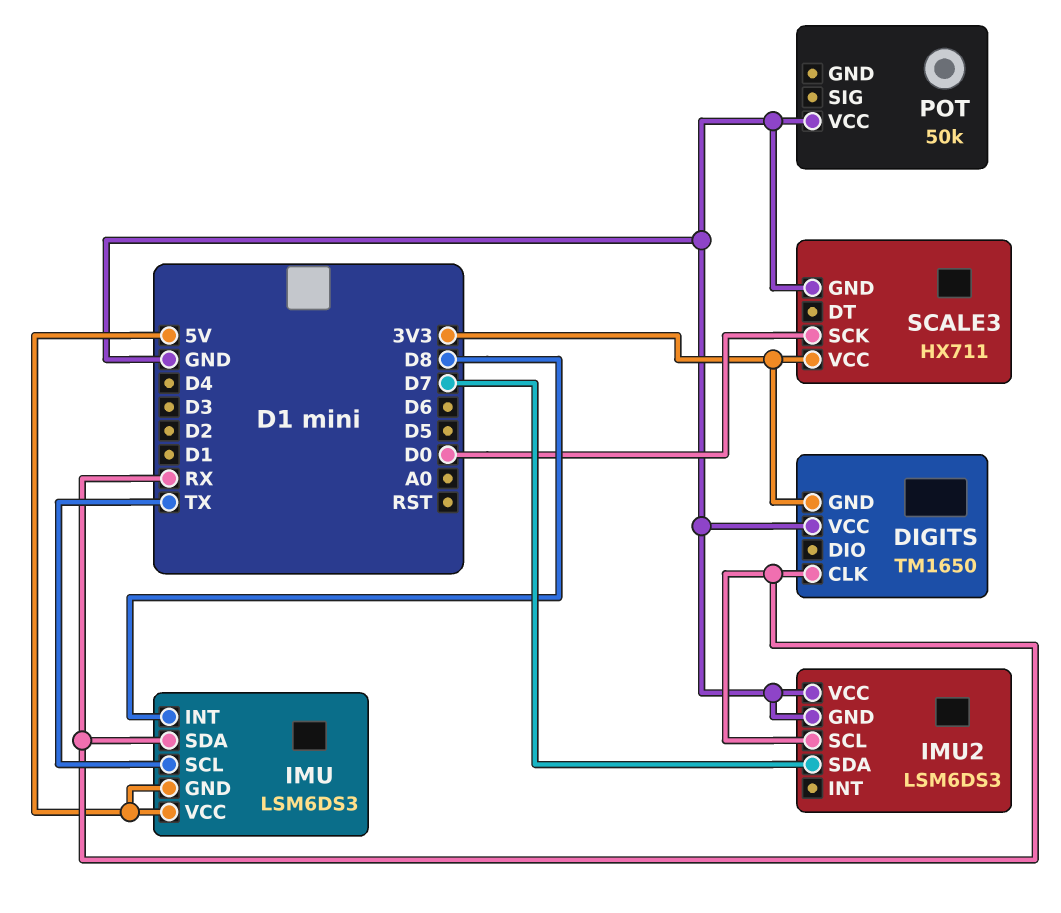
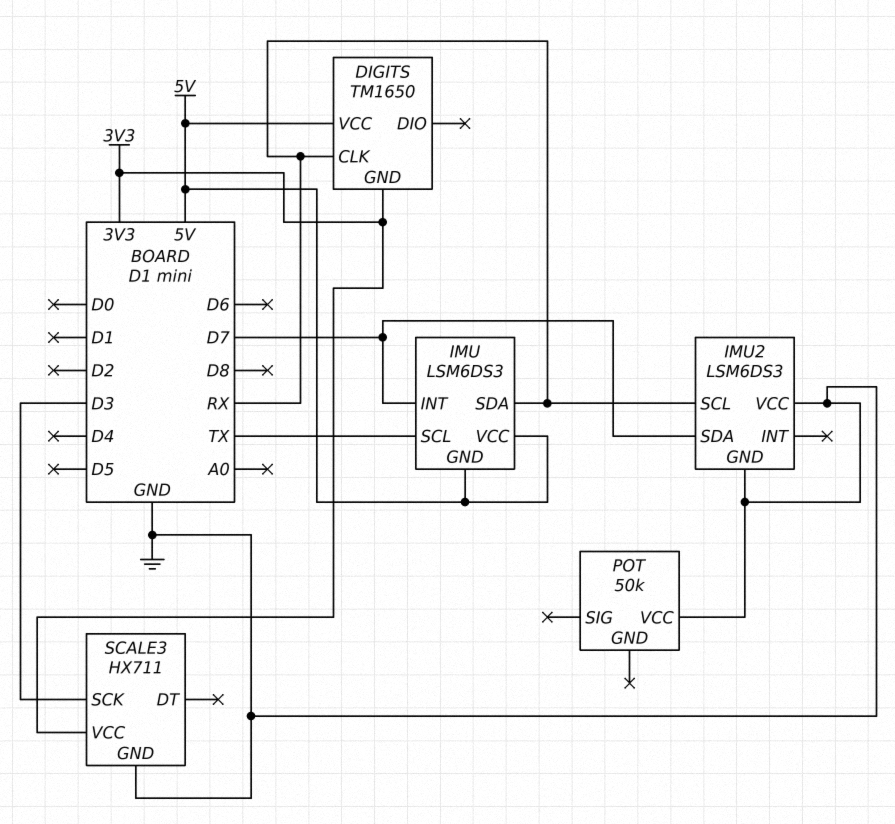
DIGITS pin VCC: GND -> 5V
IMU pin INT: D8 -> D7
SCALE3 pin SCK: D0 -> D3

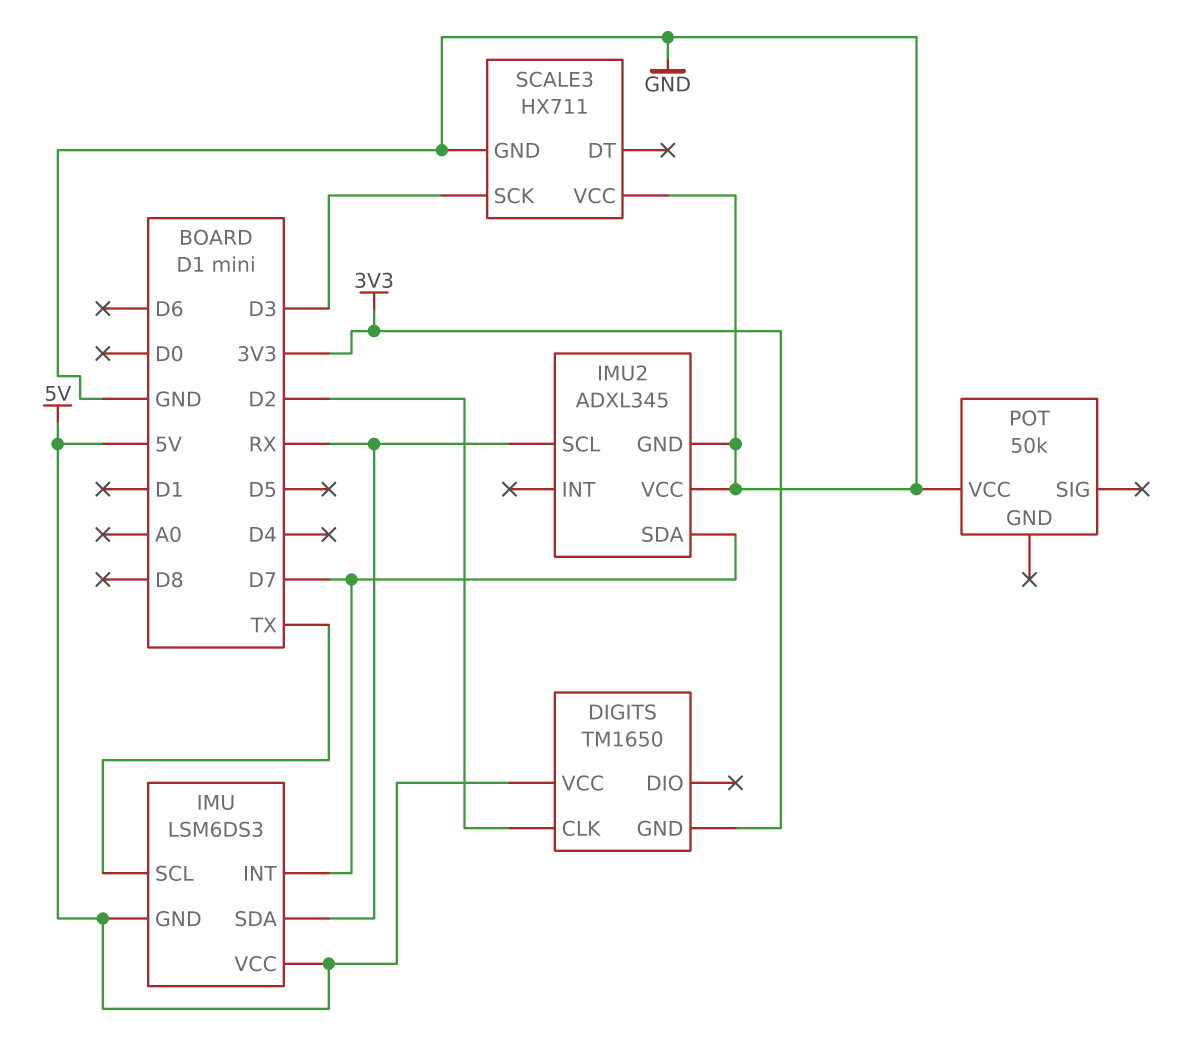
DIGITS pin CLK: RX -> D2
IMU2: LSM6DS3 -> ADXL345
SCALE3 pin VCC: 3V3 -> GND

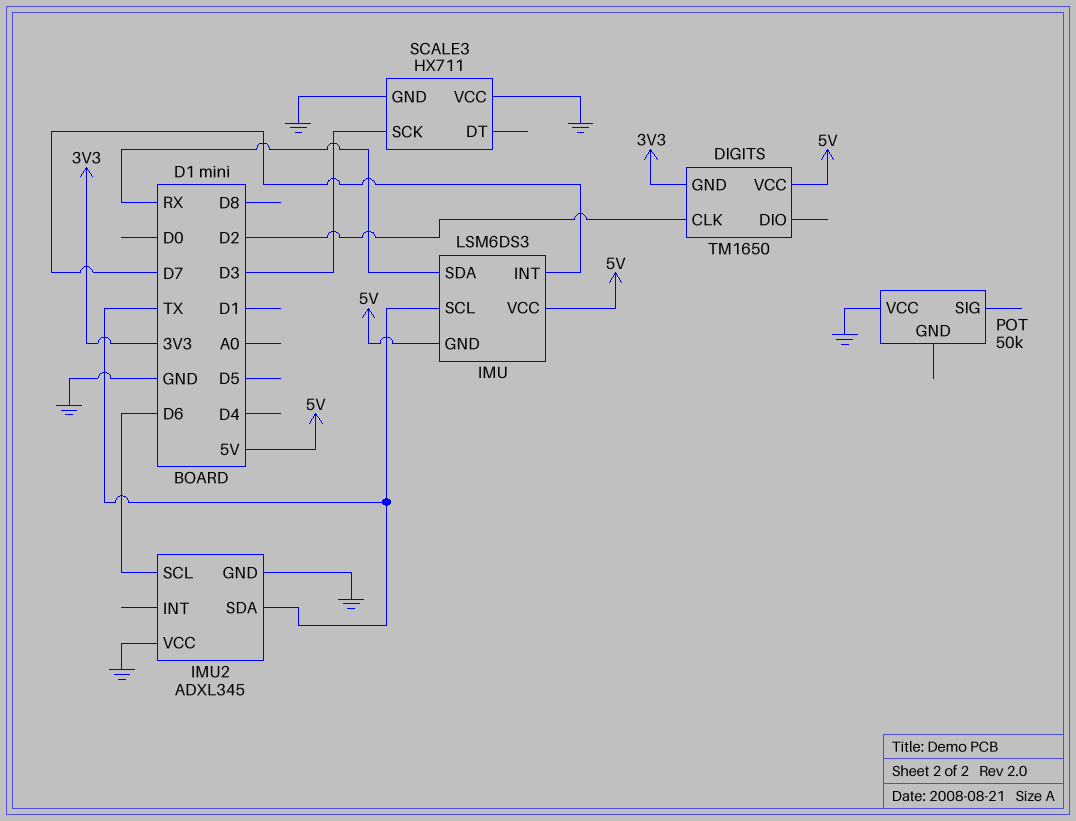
IMU2 pin SCL: RX -> D6
IMU2 pin SDA: D7 -> TX

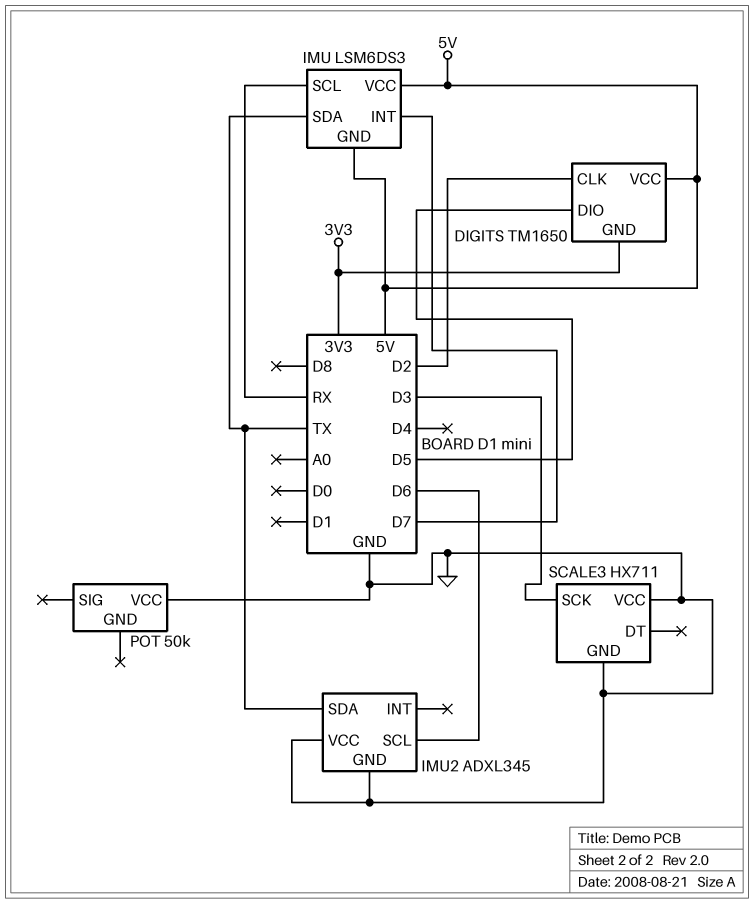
DIGITS pin DIO: none -> D5
IMU pin SCL: TX -> RX
IMU pin SDA: RX -> TX

